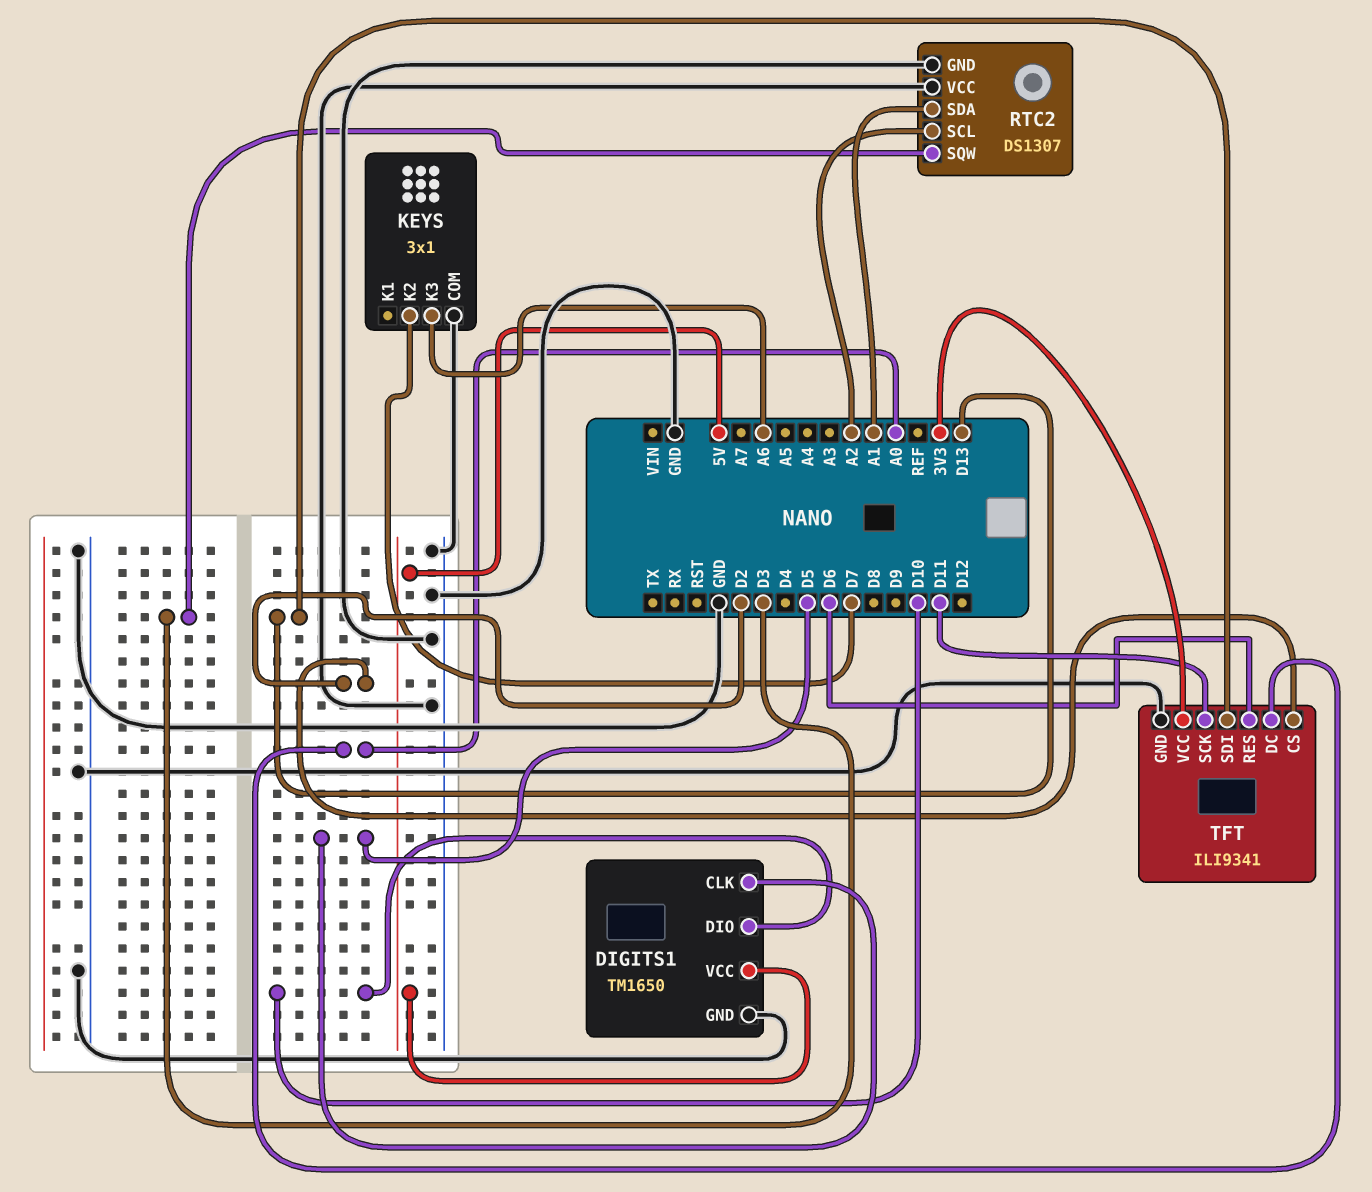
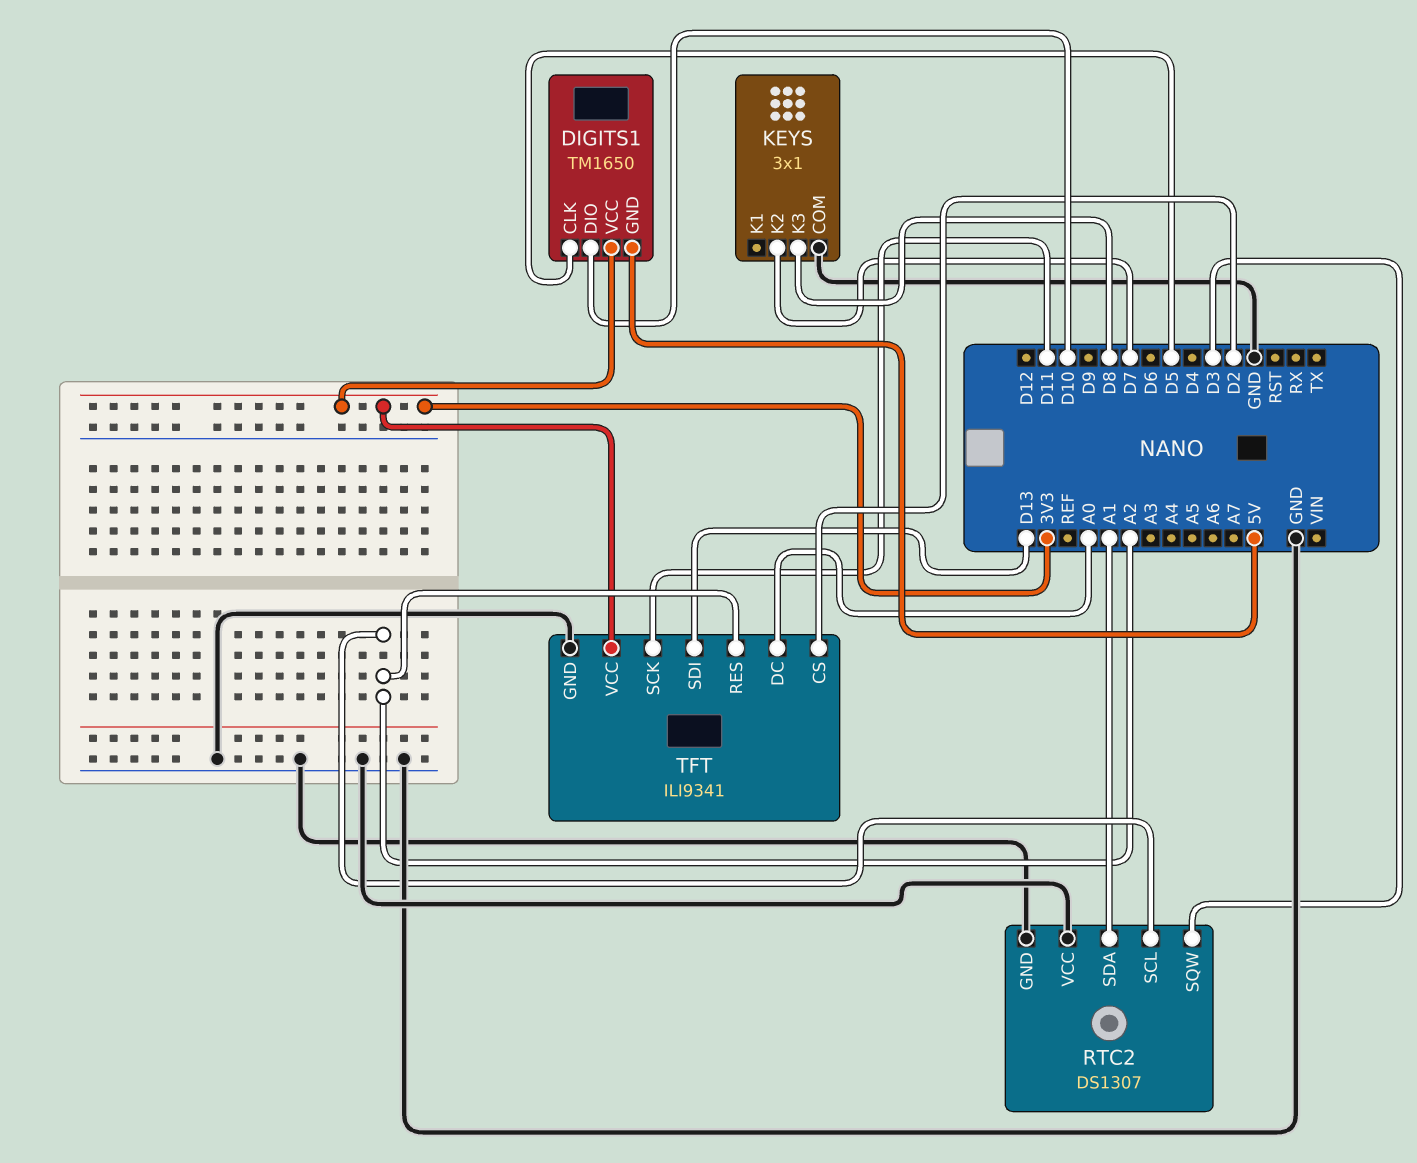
DIGITS1 pin GND: GND -> 5V
DIGITS1 pin VCC: 5V -> 3V3
KEYS pin K3: A6 -> D8
TFT pin RES: D6 -> A2

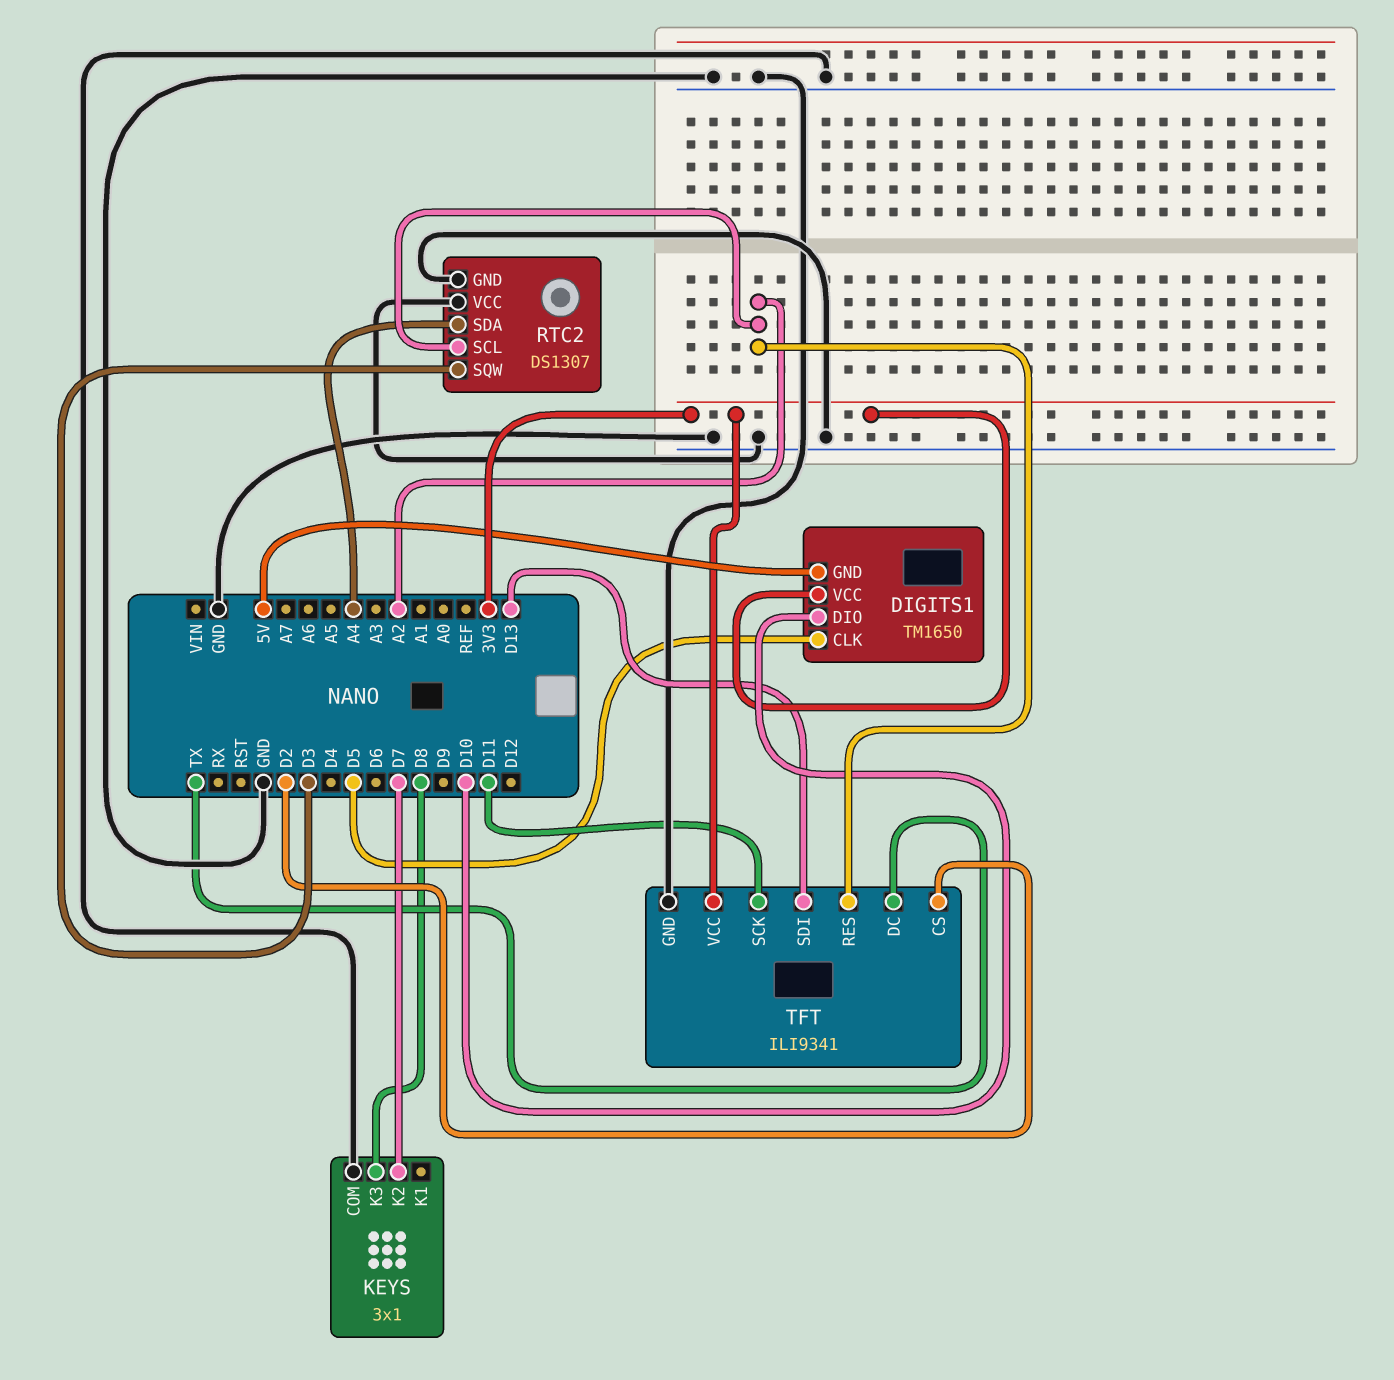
RTC2 pin SDA: A1 -> A4
TFT pin DC: A0 -> TX

